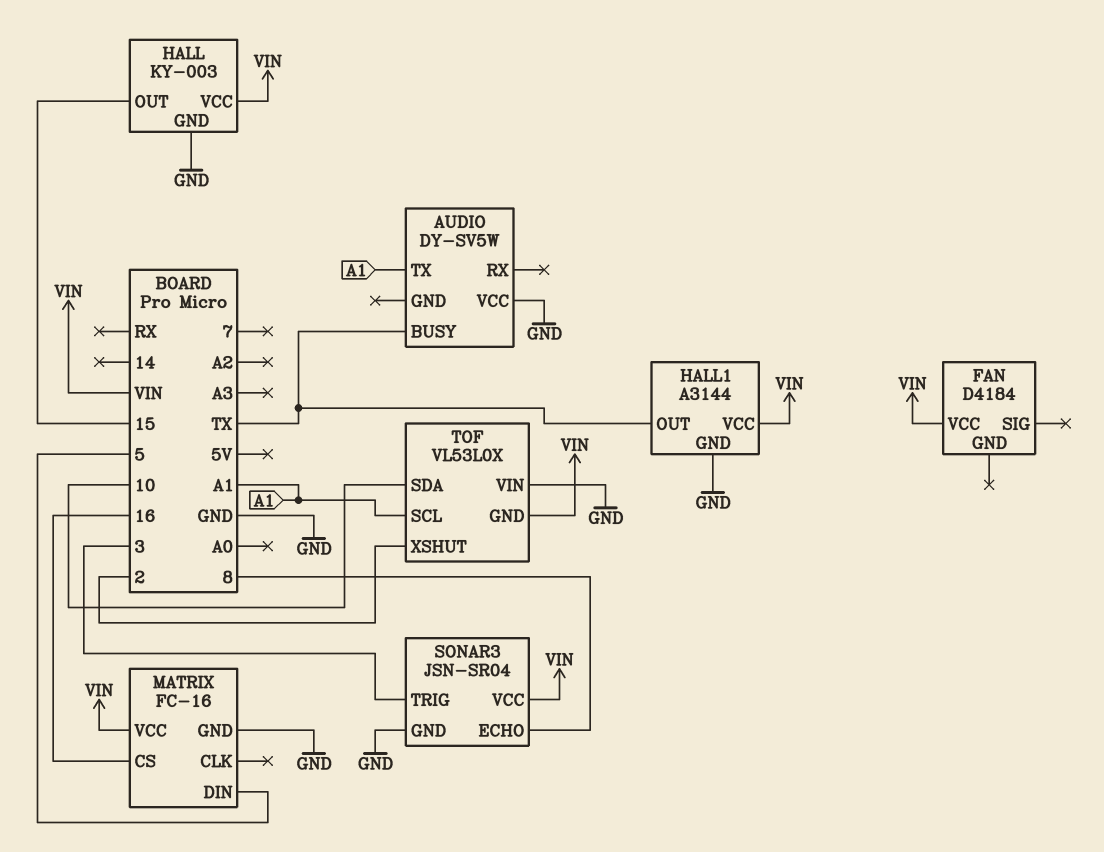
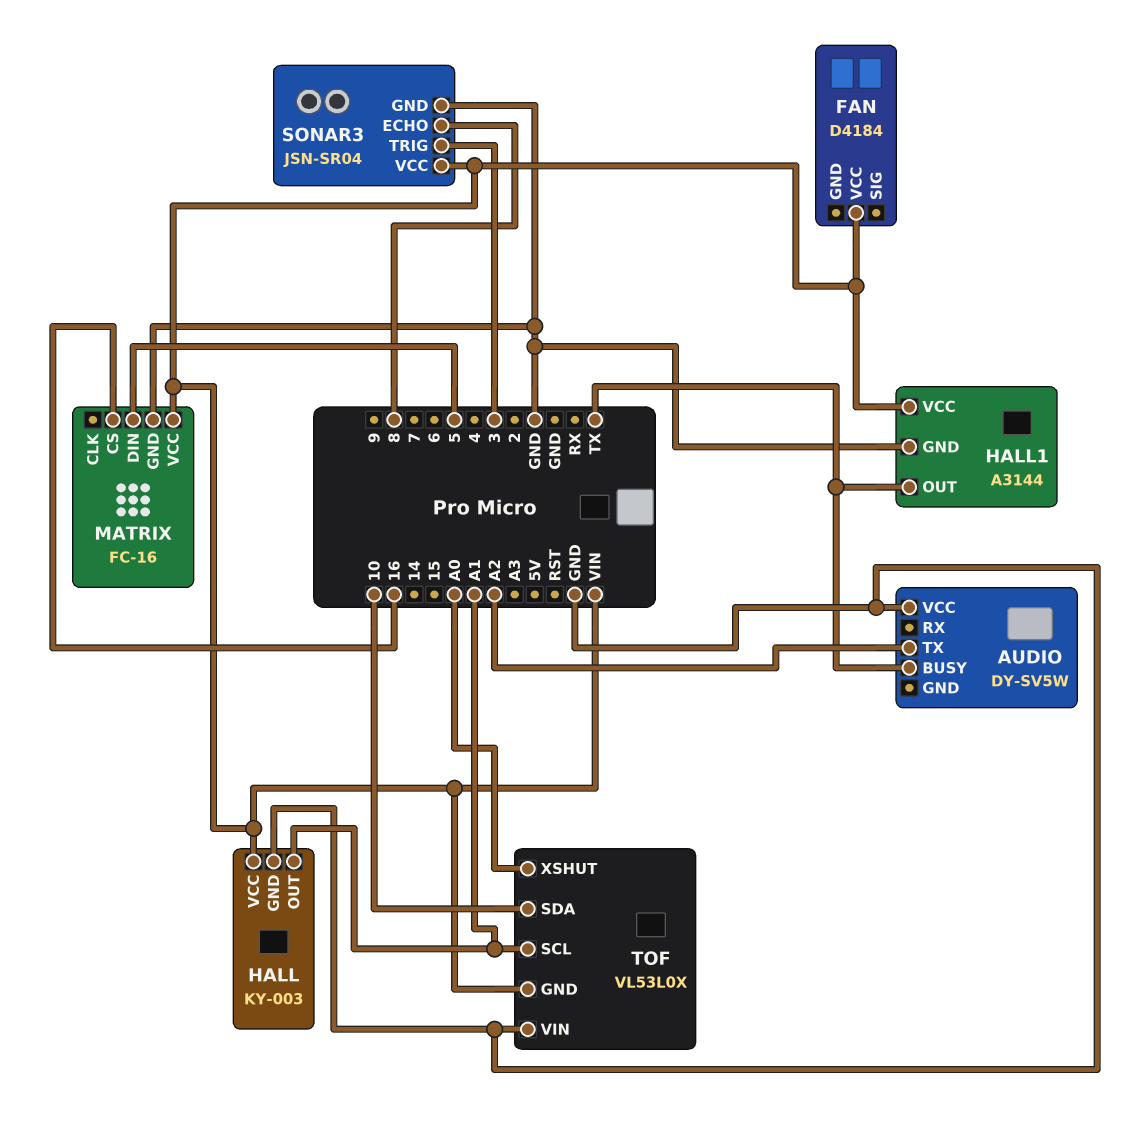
AUDIO pin TX: A1 -> A2
HALL pin OUT: 15 -> A1
TOF pin XSHUT: 2 -> A0

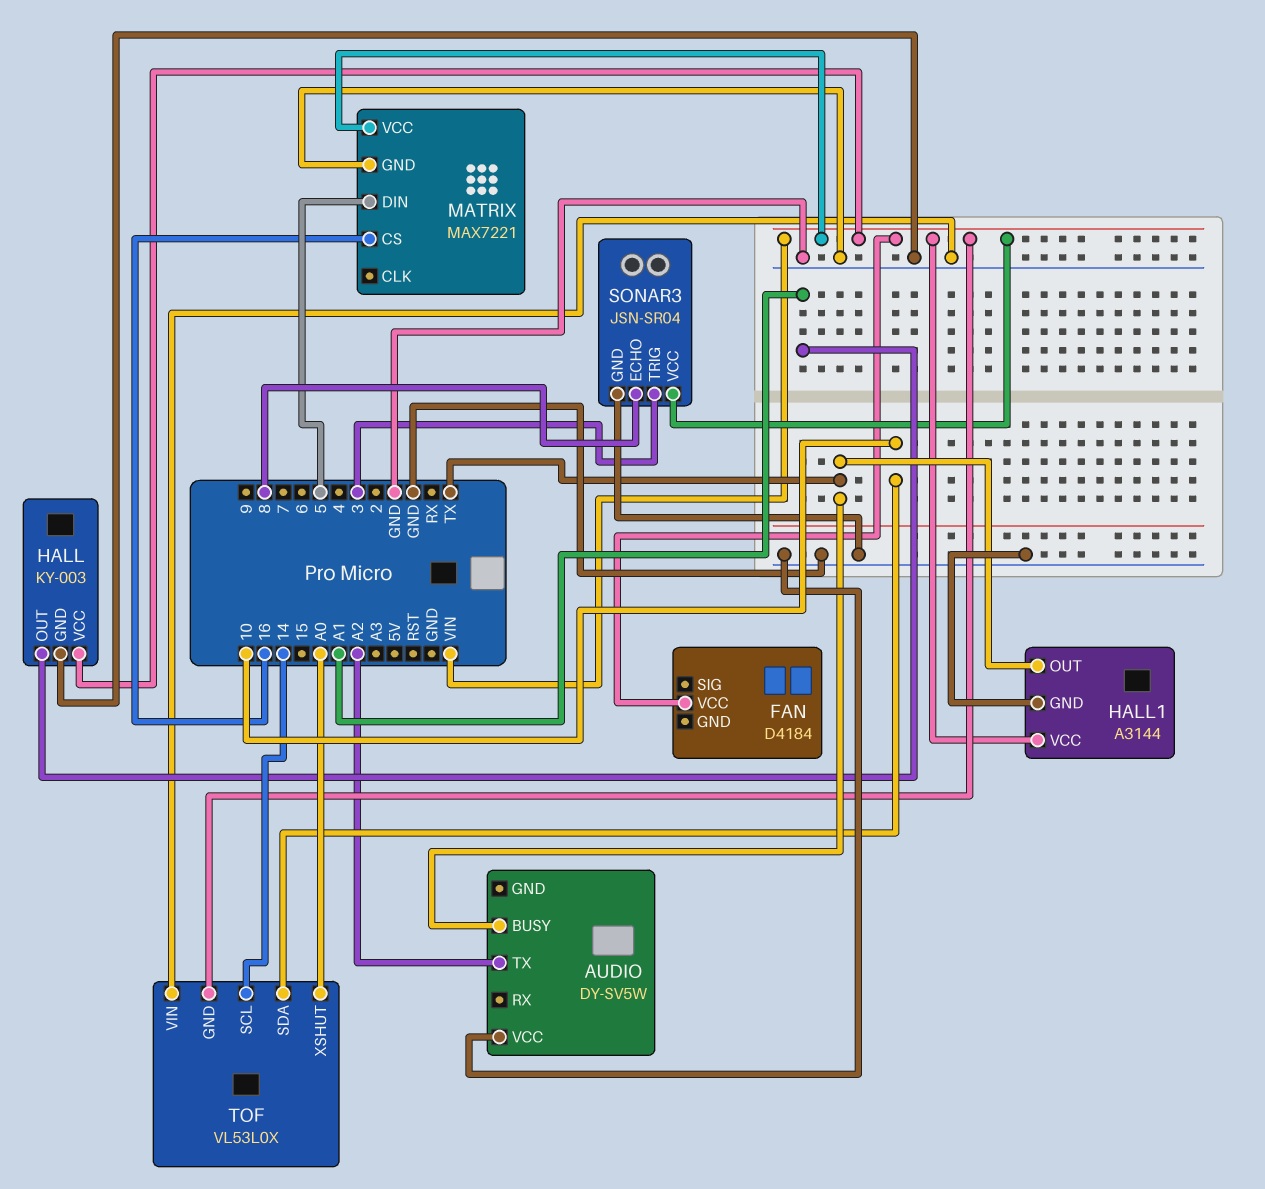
MATRIX: FC-16 -> MAX7221
TOF pin SCL: A1 -> 14

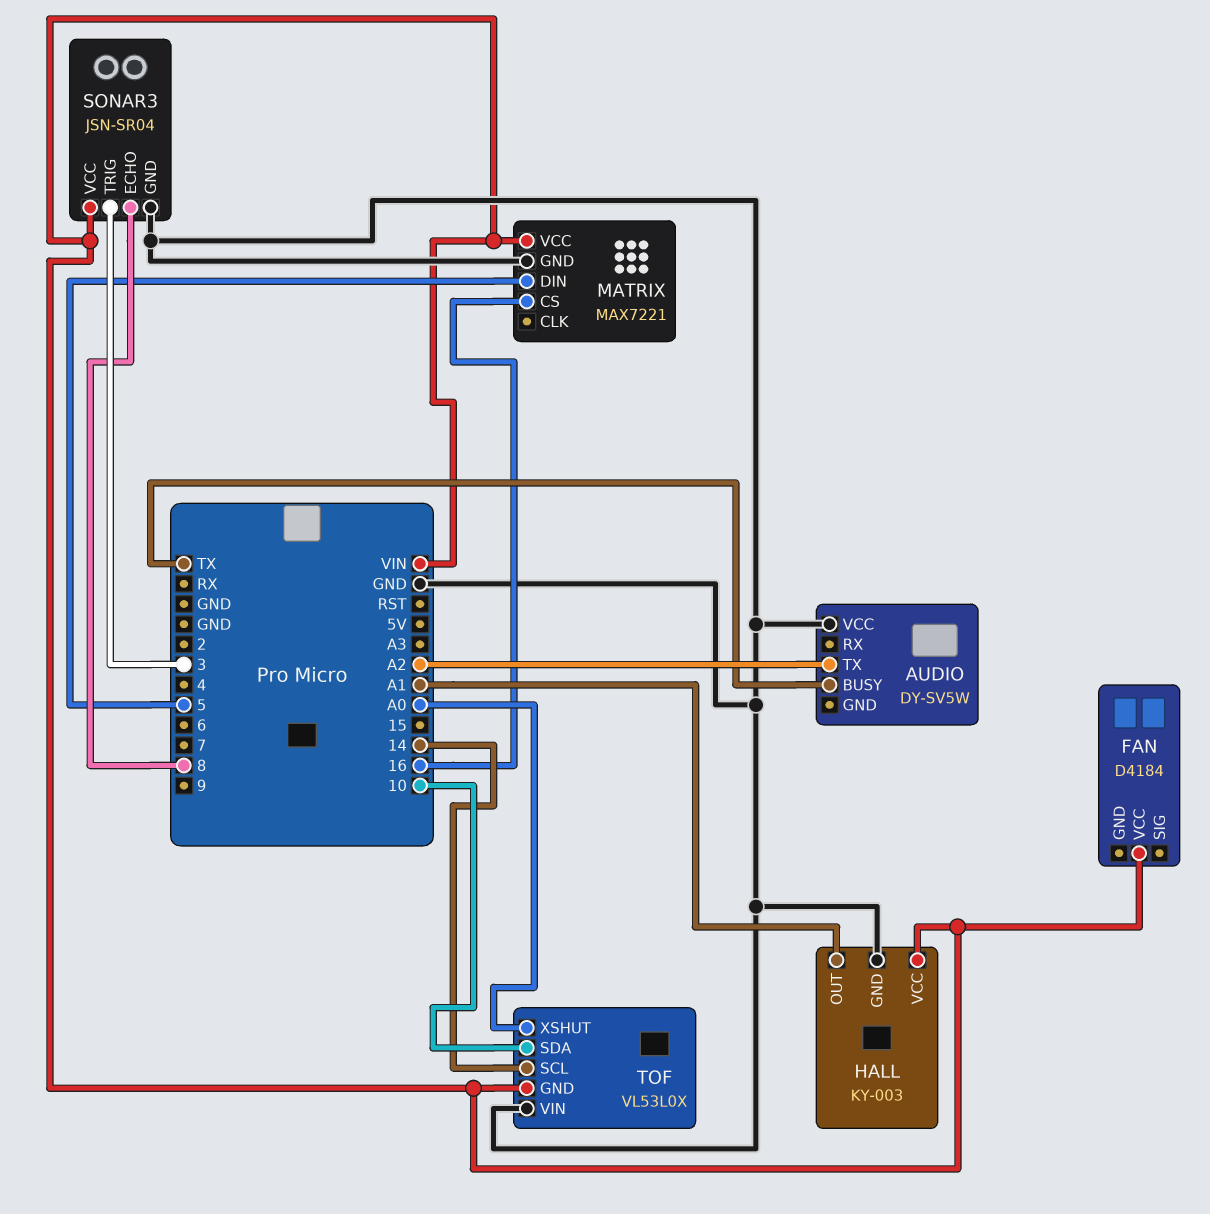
HALL1: A3144 -> none
HALL1 pin GND: GND -> none
HALL1 pin OUT: TX -> none
HALL1 pin VCC: VIN -> none

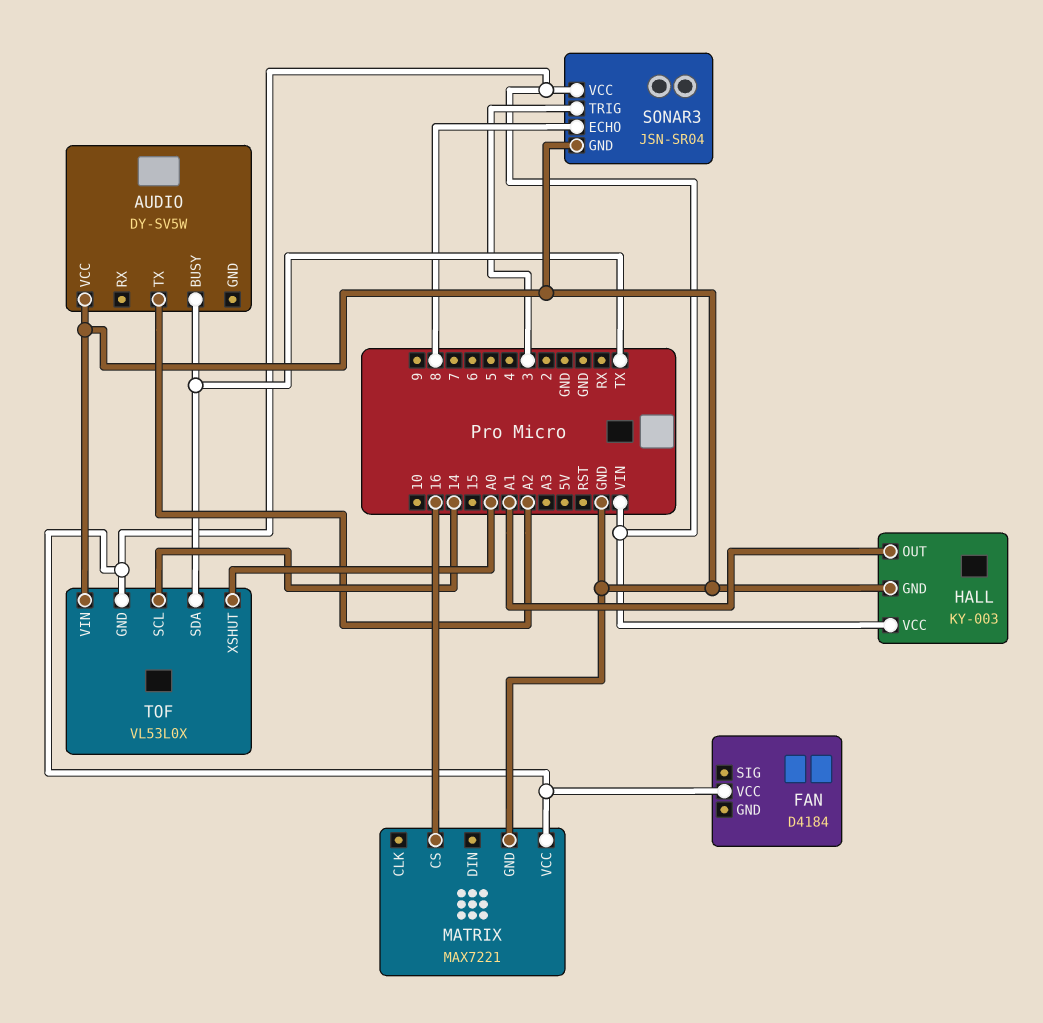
MATRIX pin DIN: 5 -> none
TOF pin SDA: 10 -> TX

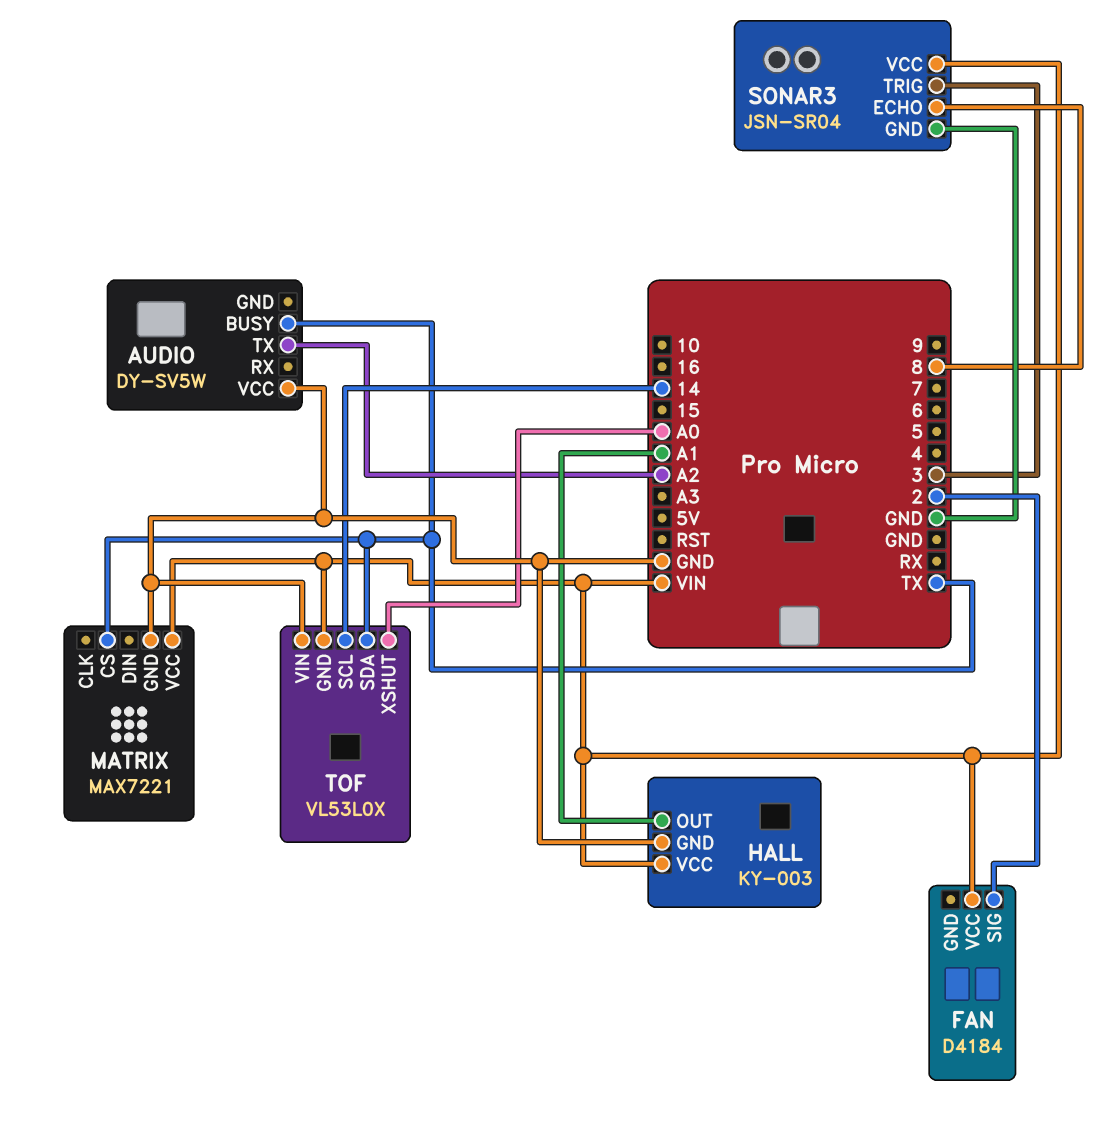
FAN pin SIG: none -> 2
MATRIX pin CS: 16 -> TX

